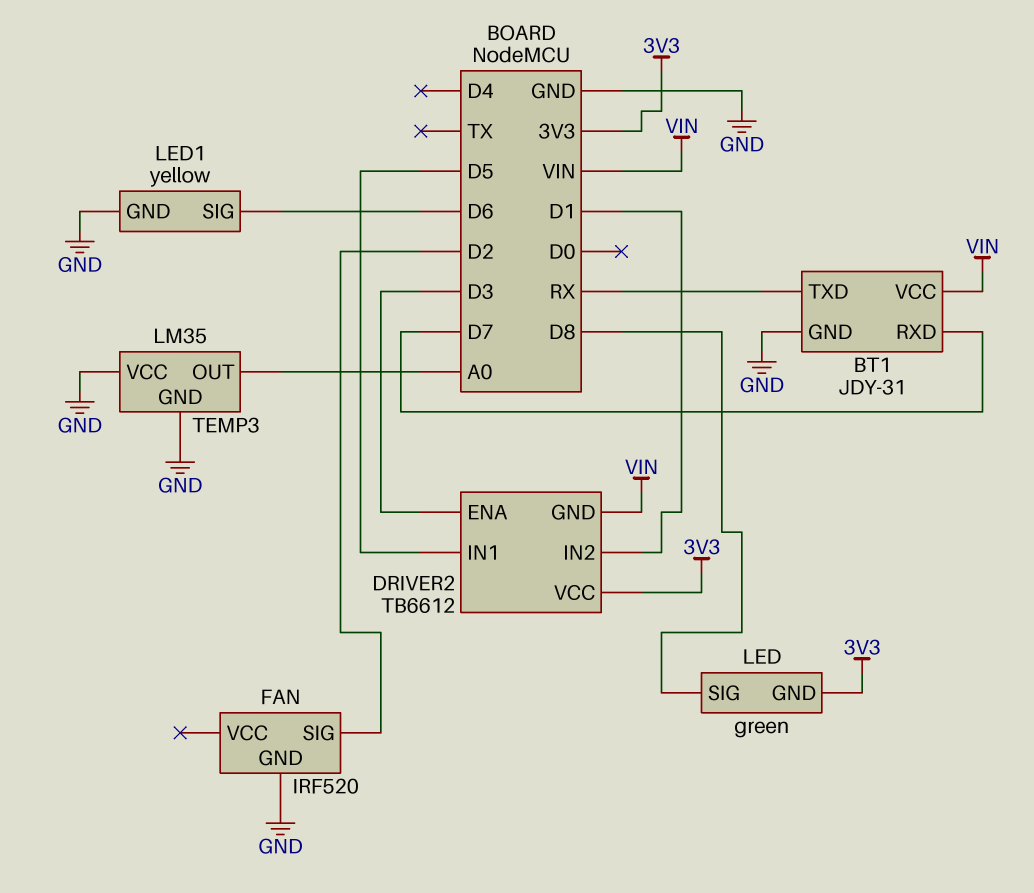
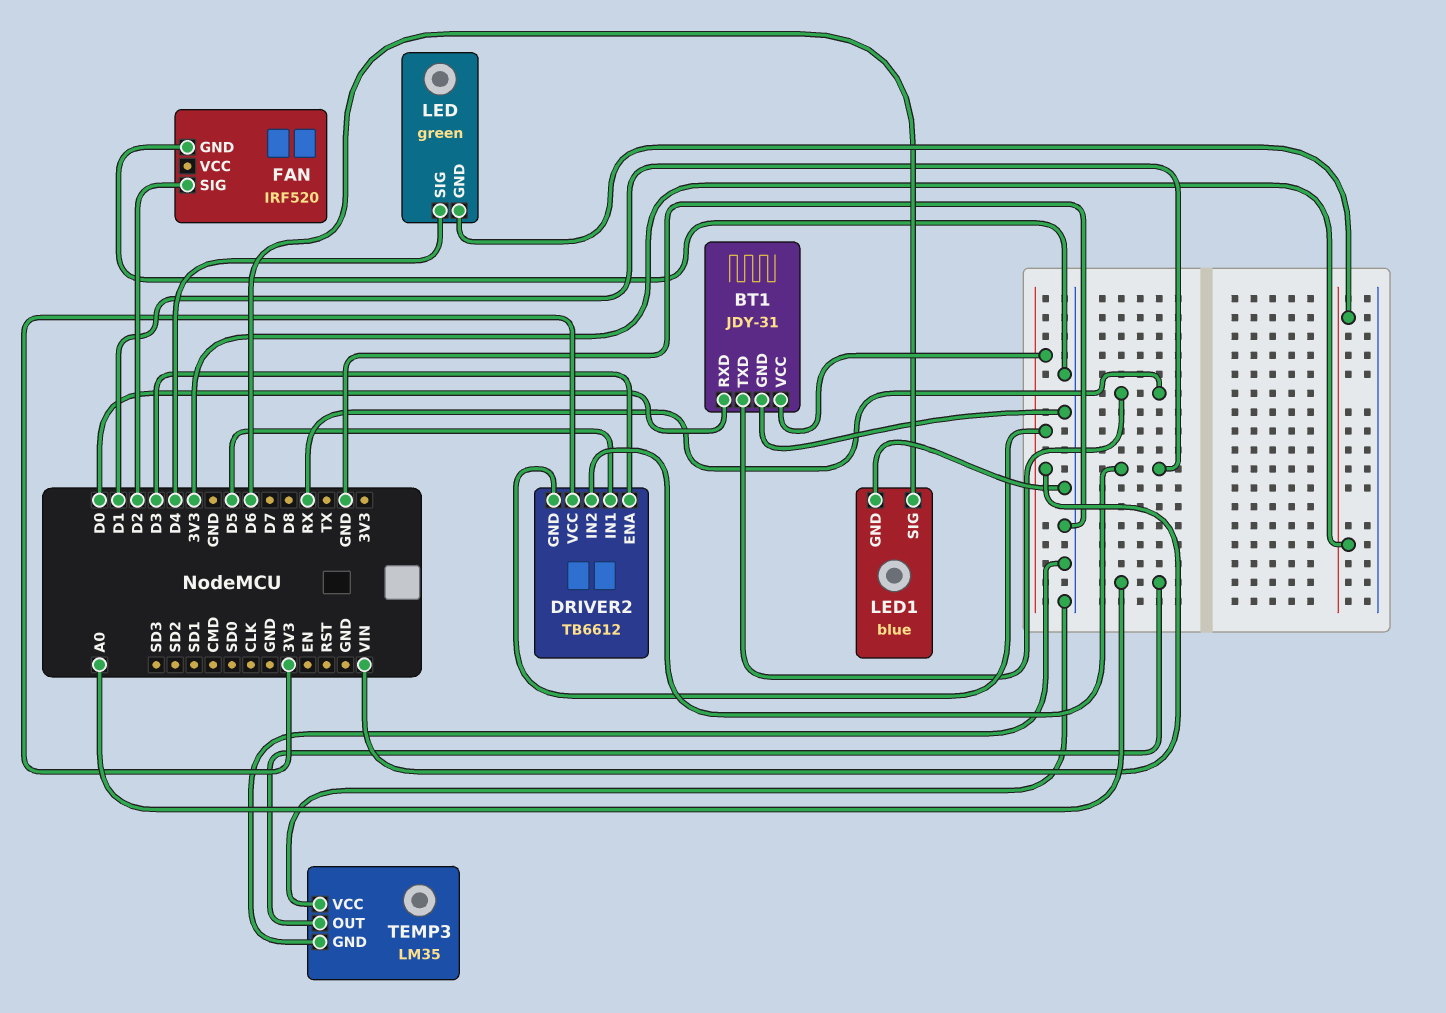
BT1 pin RXD: D7 -> D0
LED pin SIG: D8 -> D4
LED1: yellow -> blue

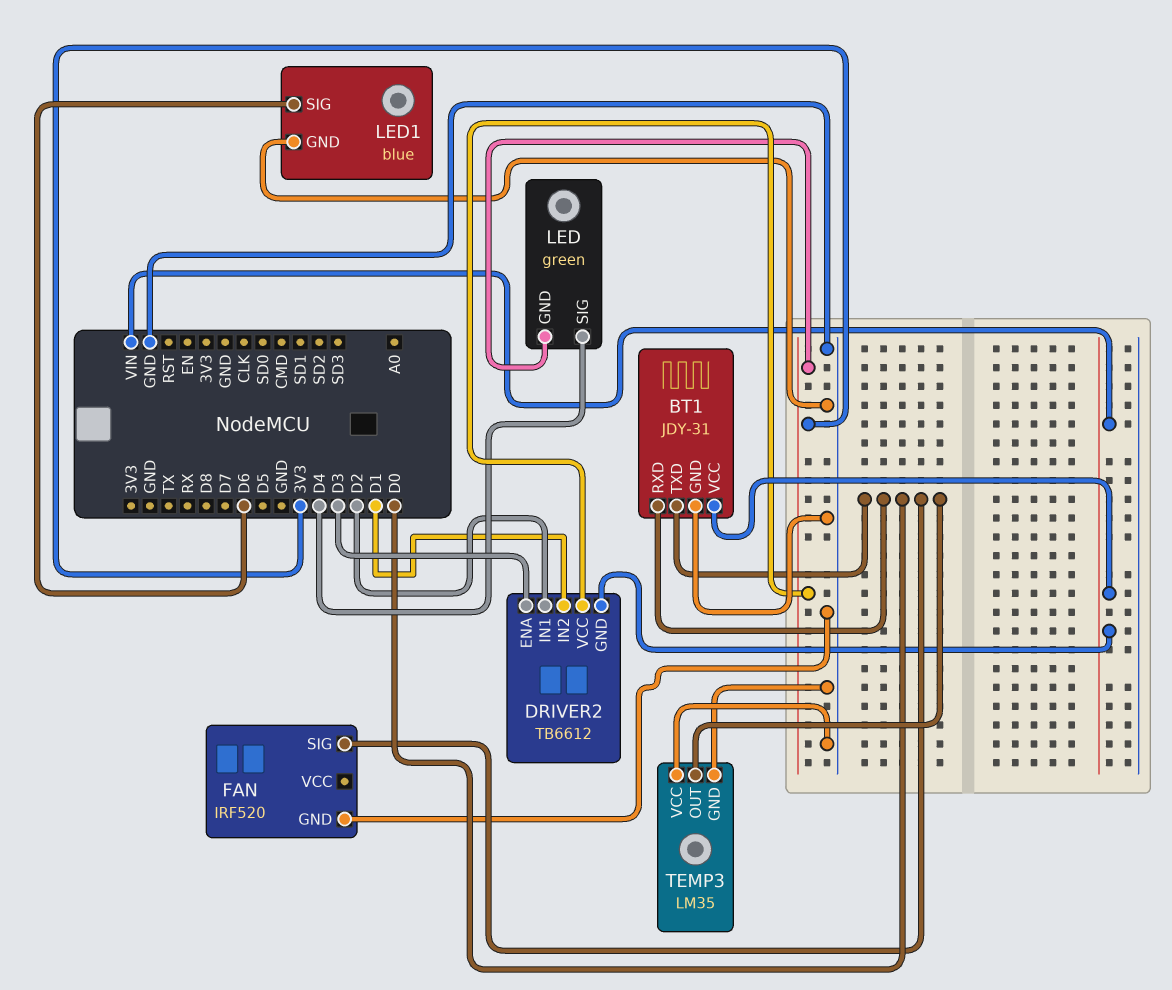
BT1 pin TXD: RX -> D0
DRIVER2 pin IN1: D5 -> D2
FAN pin SIG: D2 -> D0
TEMP3 pin OUT: A0 -> D0

